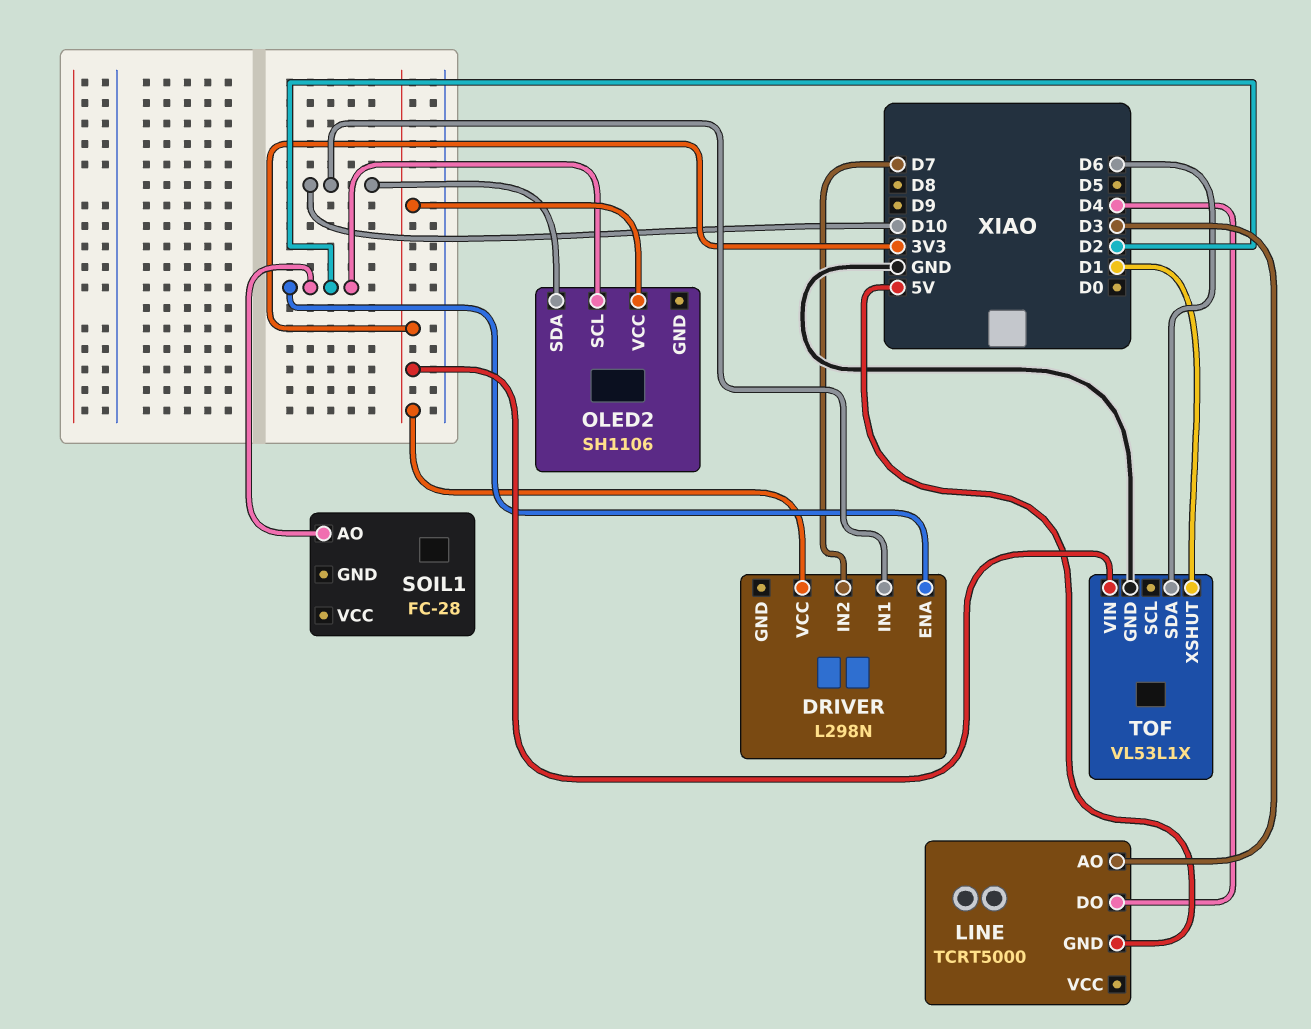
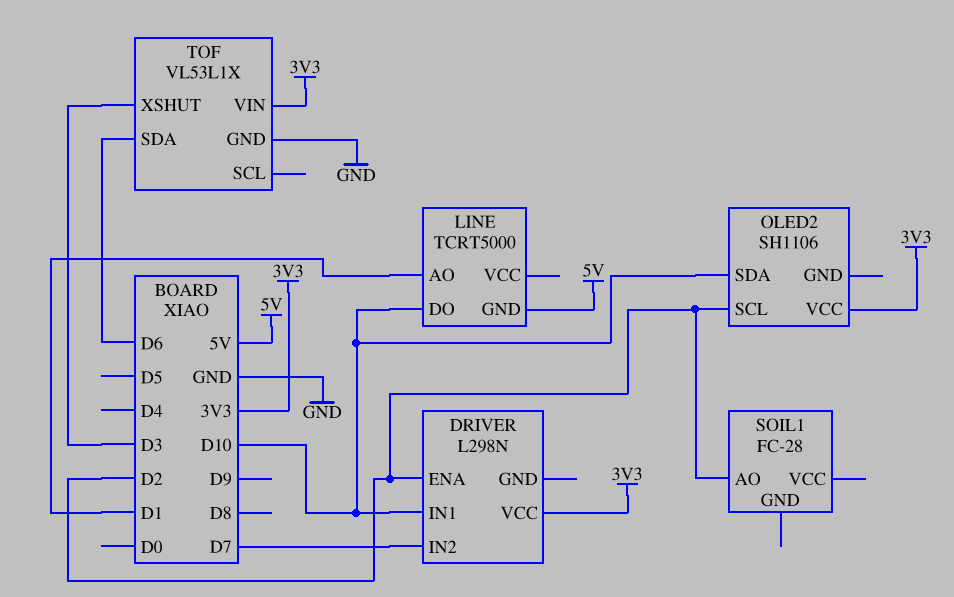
LINE pin AO: D3 -> D1
LINE pin DO: D4 -> D10
TOF pin XSHUT: D1 -> D3

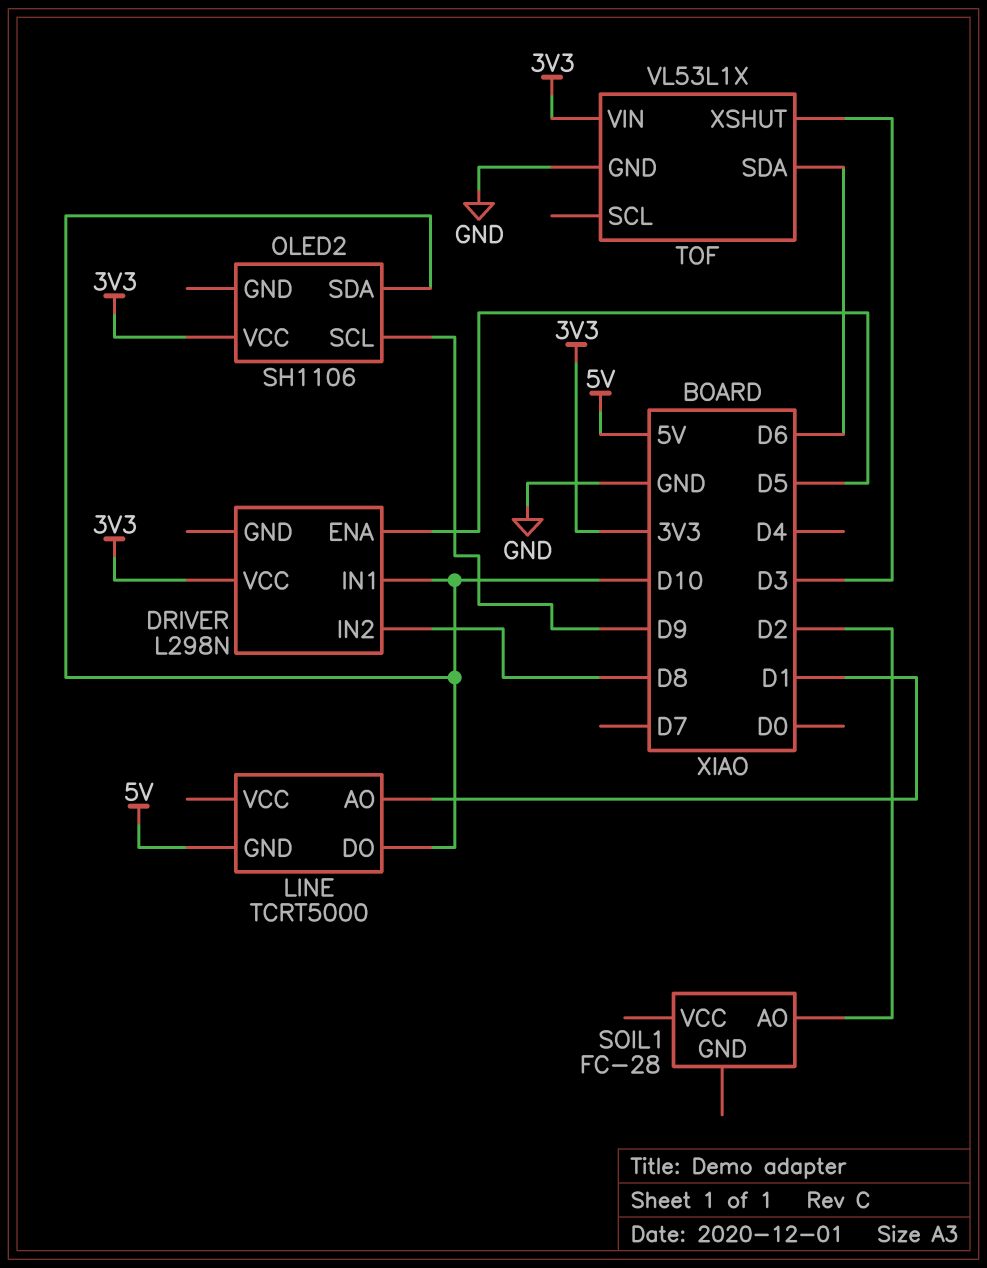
DRIVER pin ENA: D2 -> D5
DRIVER pin IN2: D7 -> D8
OLED2 pin SCL: D2 -> D9

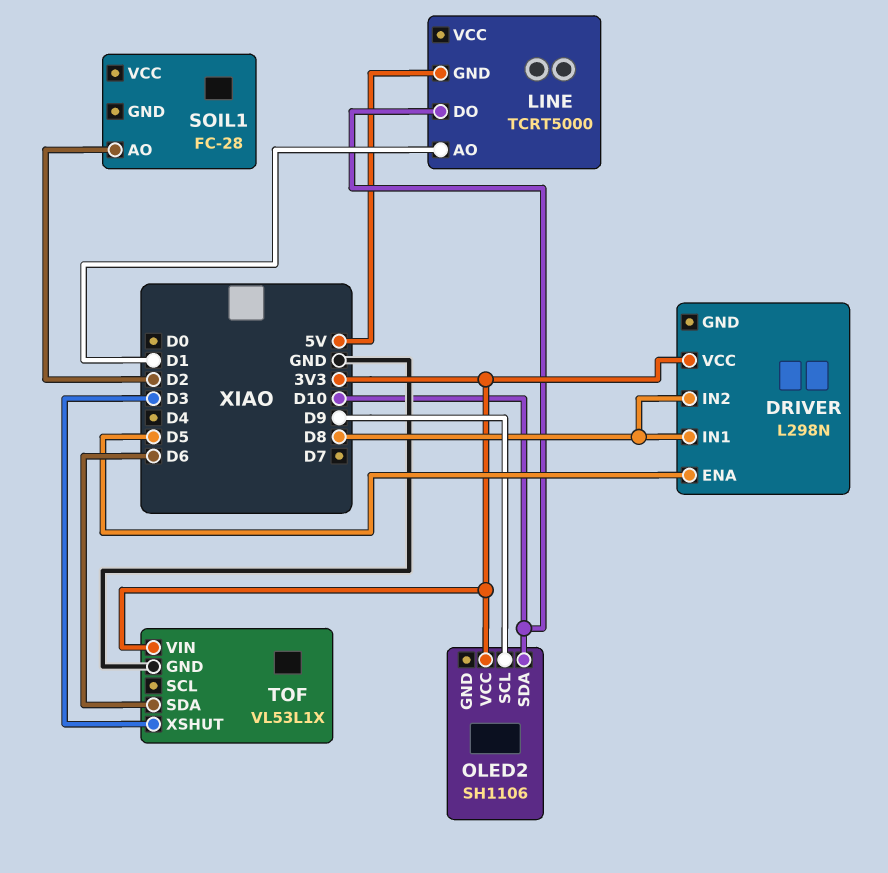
DRIVER pin IN1: D10 -> D8

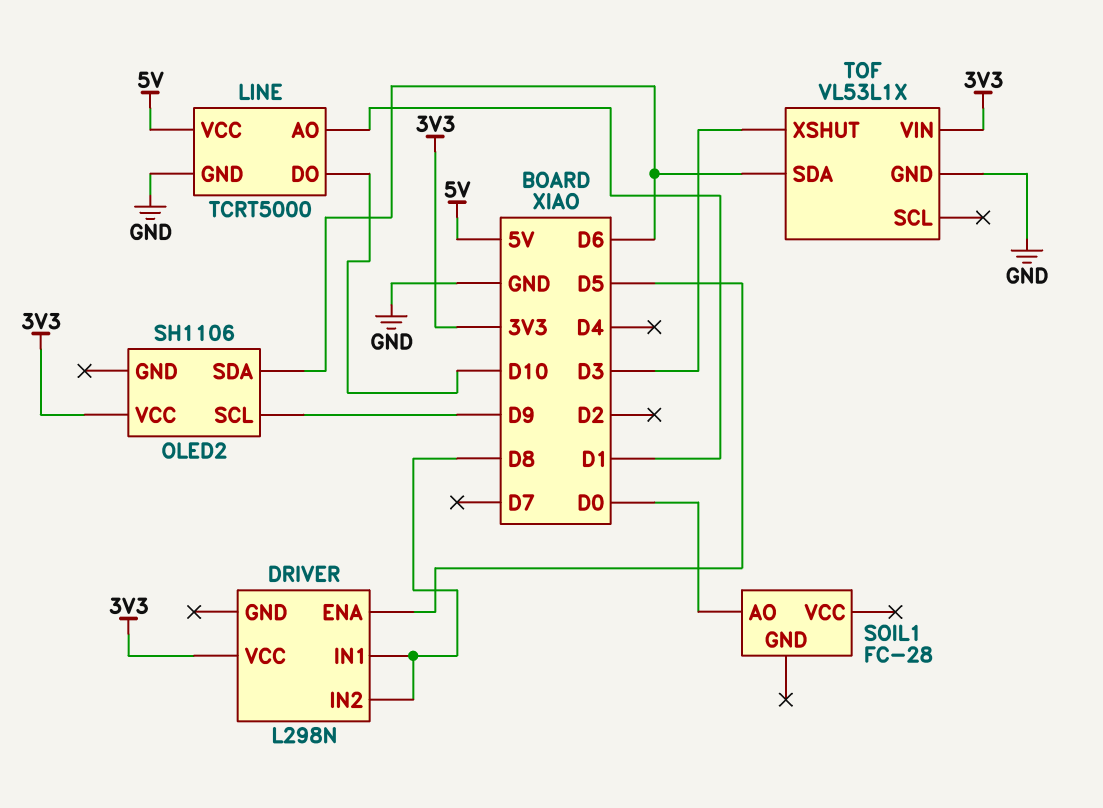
LINE pin GND: 5V -> GND
LINE pin VCC: none -> 5V
OLED2 pin SDA: D10 -> D6
SOIL1 pin AO: D2 -> D0

